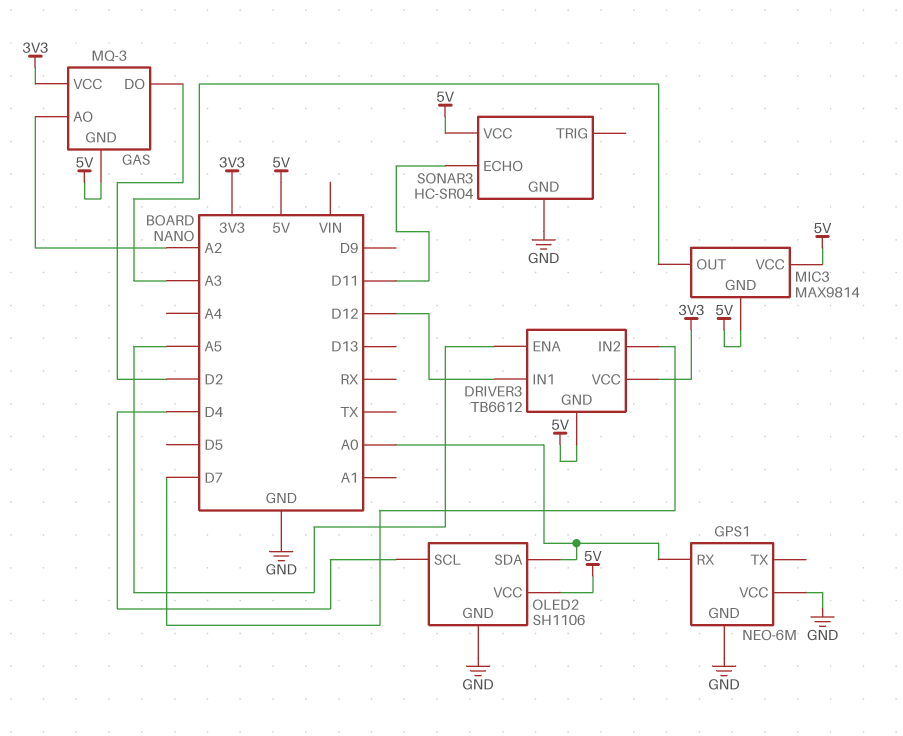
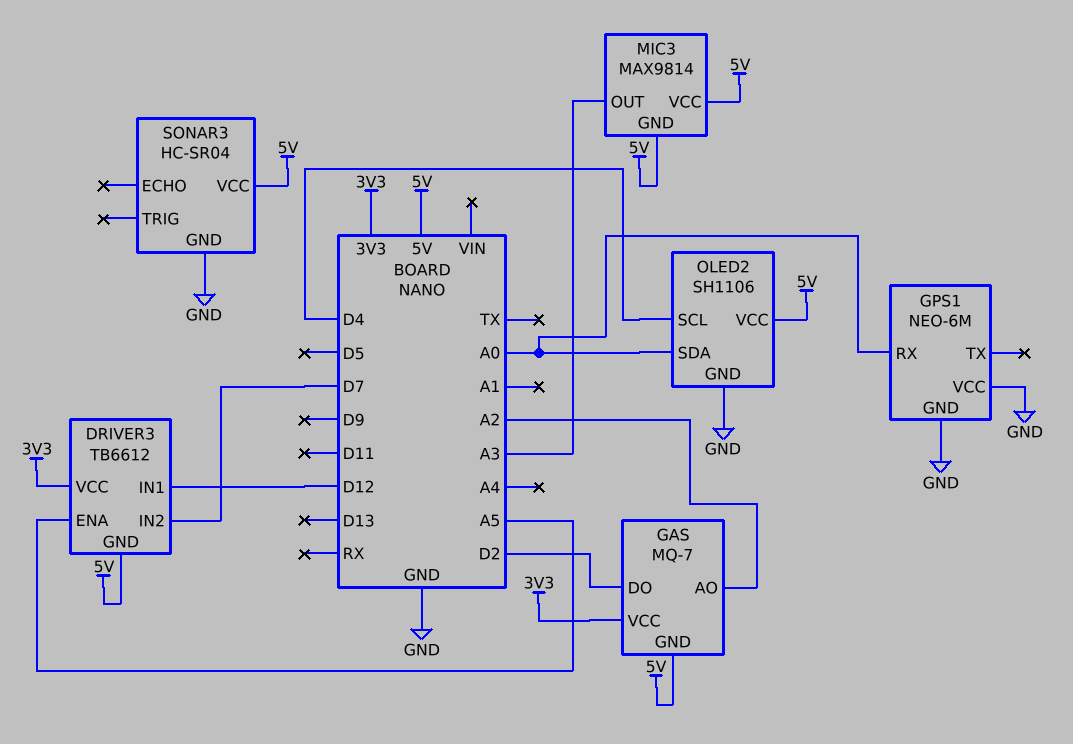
GAS: MQ-3 -> MQ-7
SONAR3 pin ECHO: D11 -> none

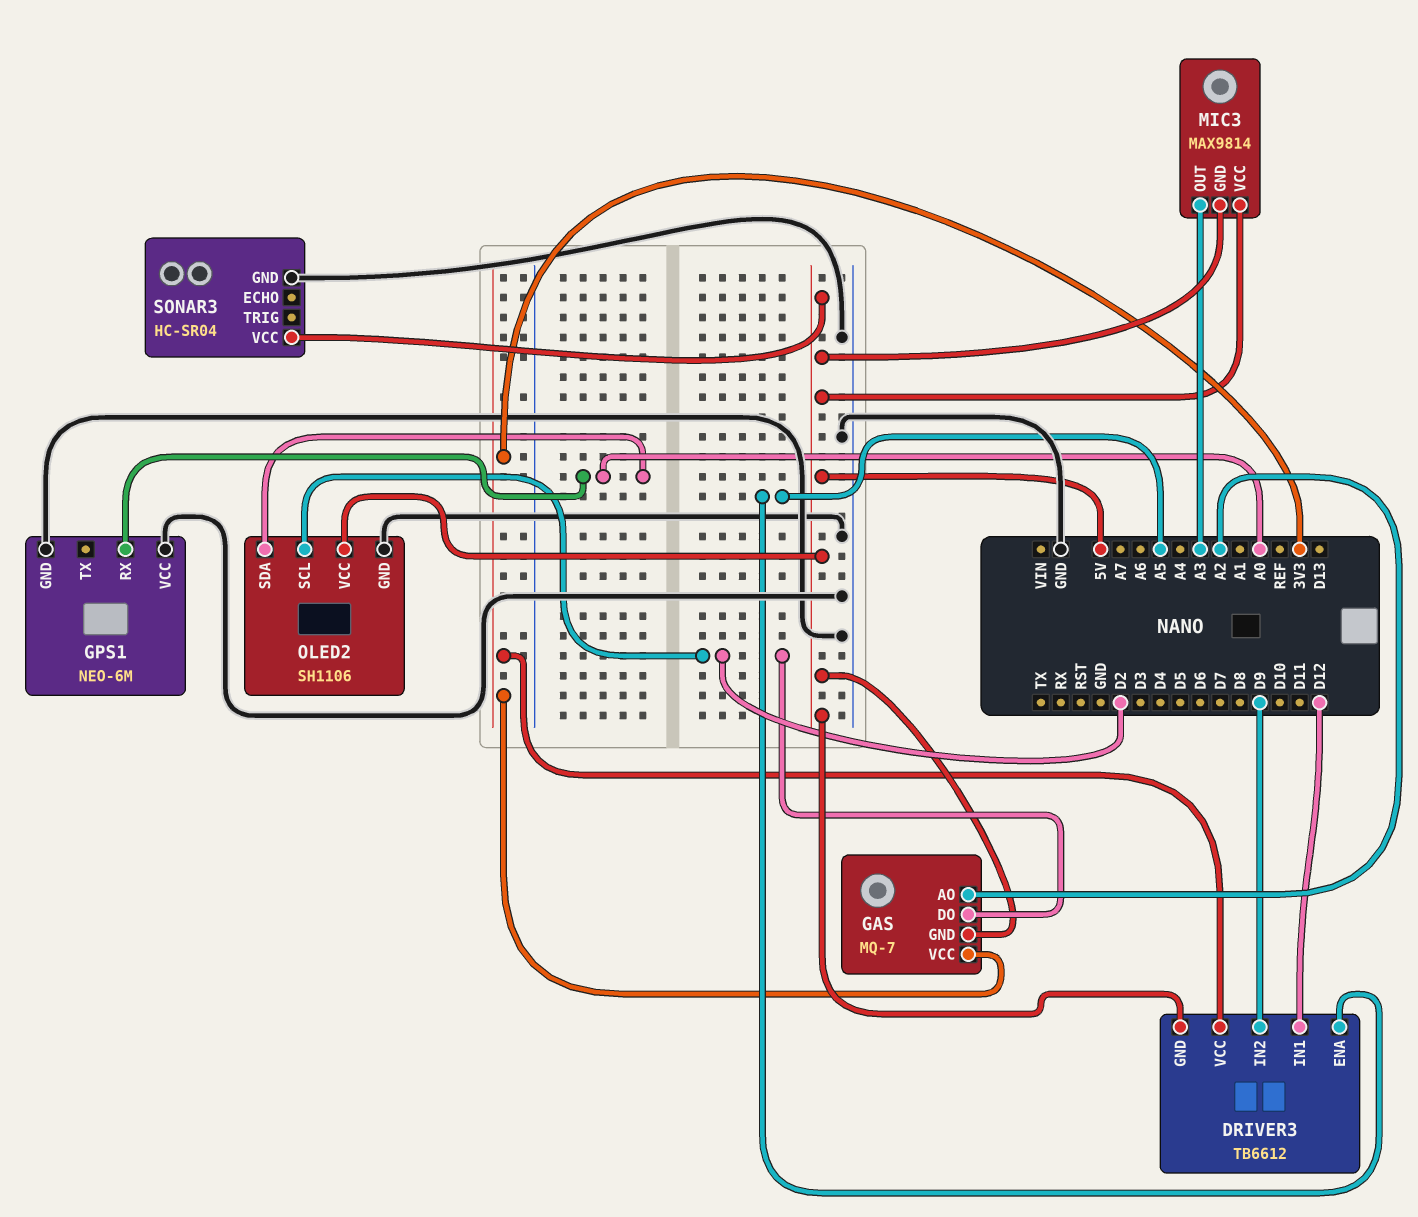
DRIVER3 pin IN2: D7 -> D9
OLED2 pin SCL: D4 -> D2

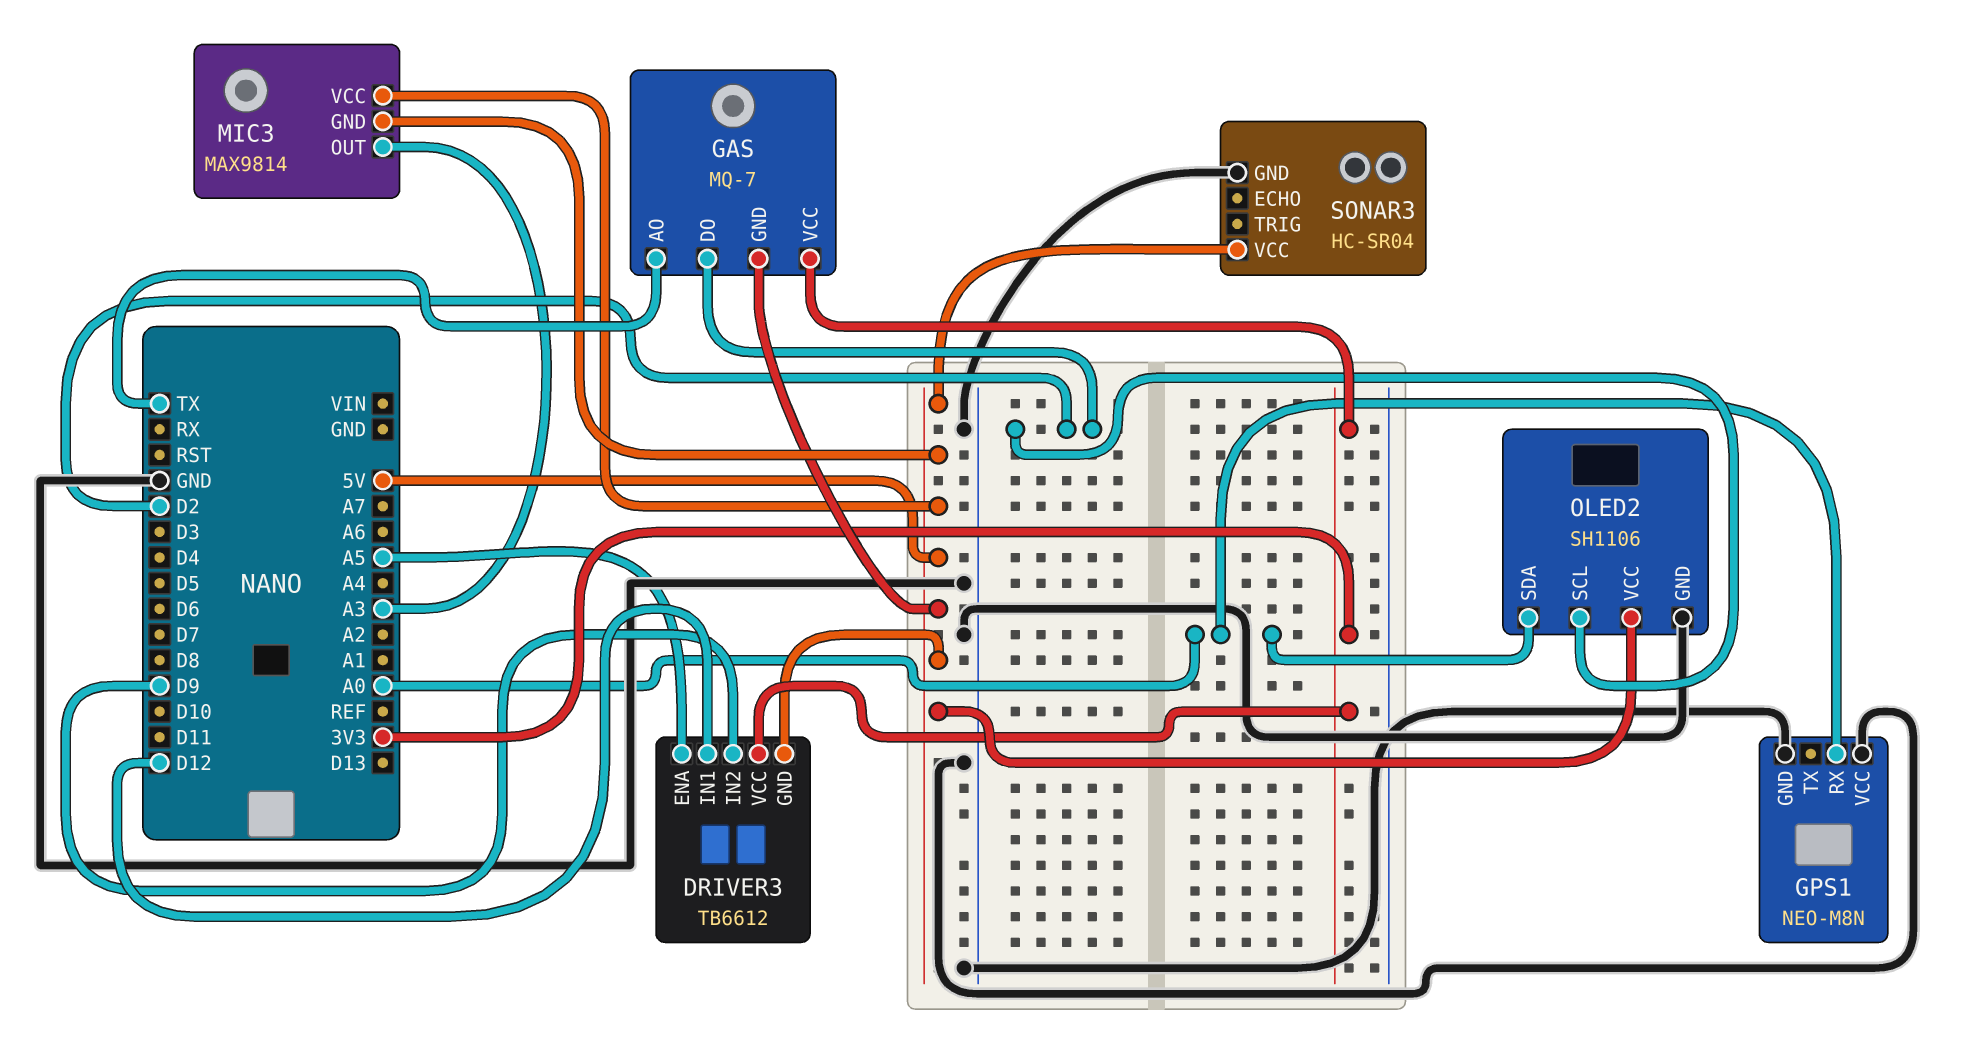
GAS pin AO: A2 -> TX
GPS1: NEO-6M -> NEO-M8N

